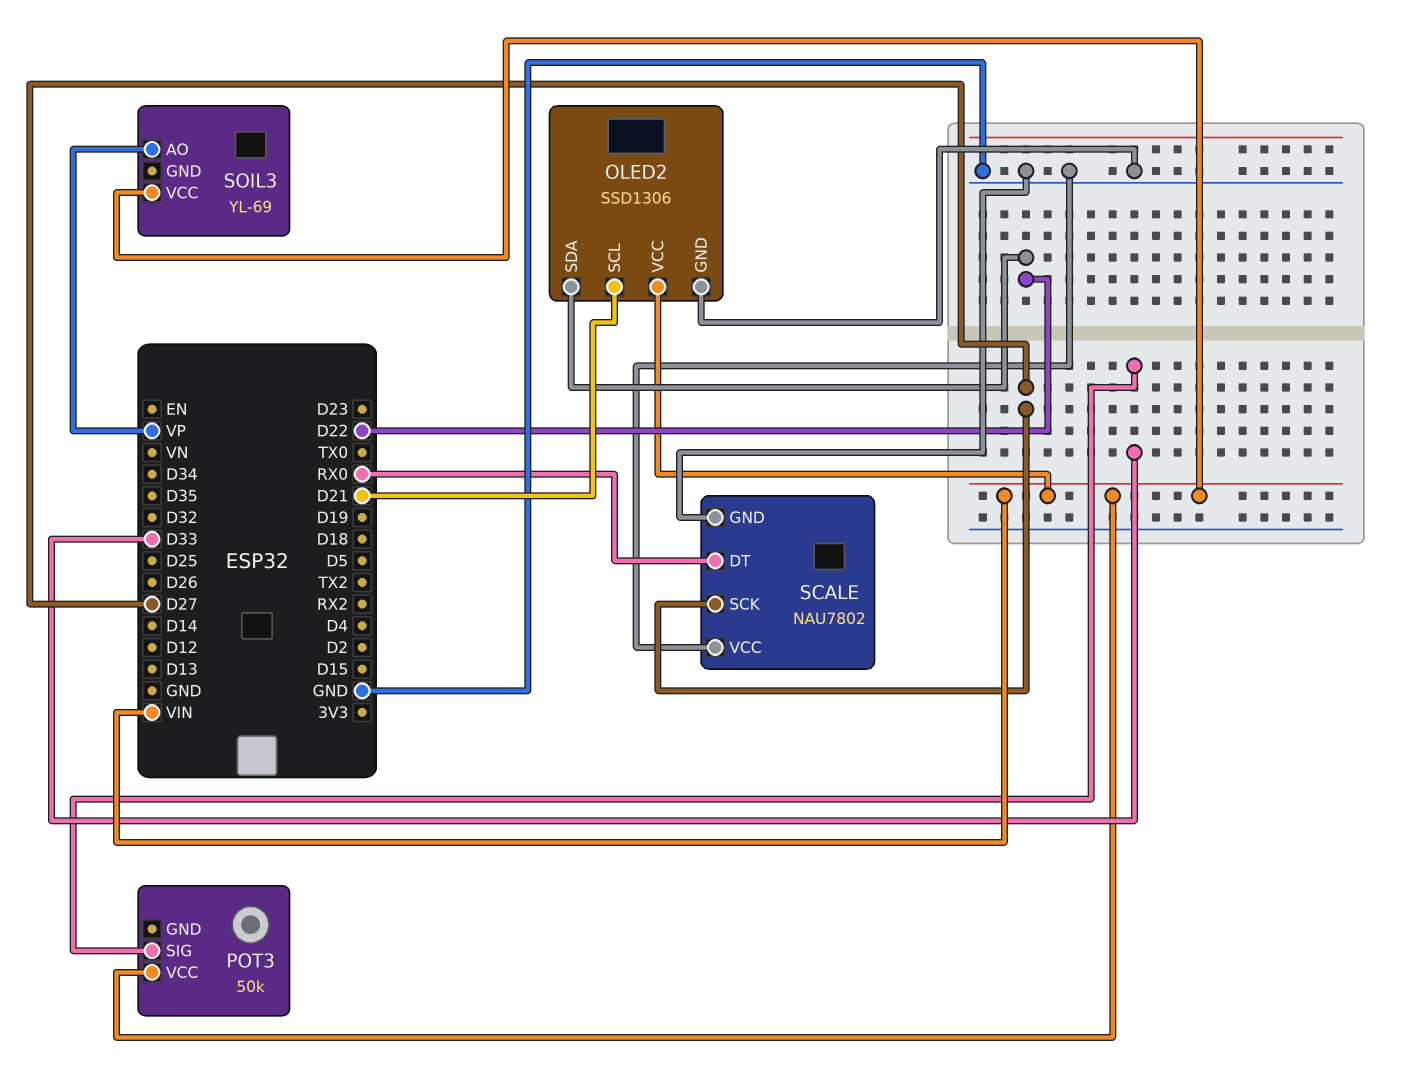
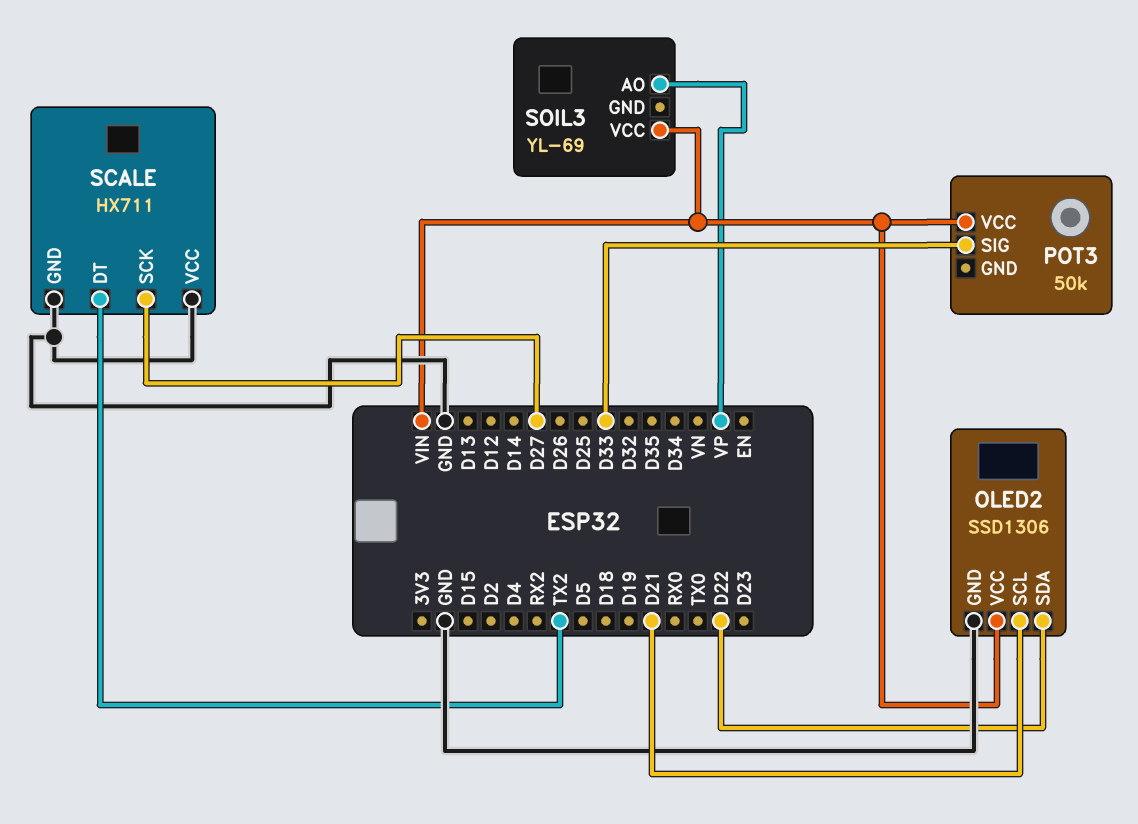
SCALE: NAU7802 -> HX711
SCALE pin DT: RX0 -> TX2

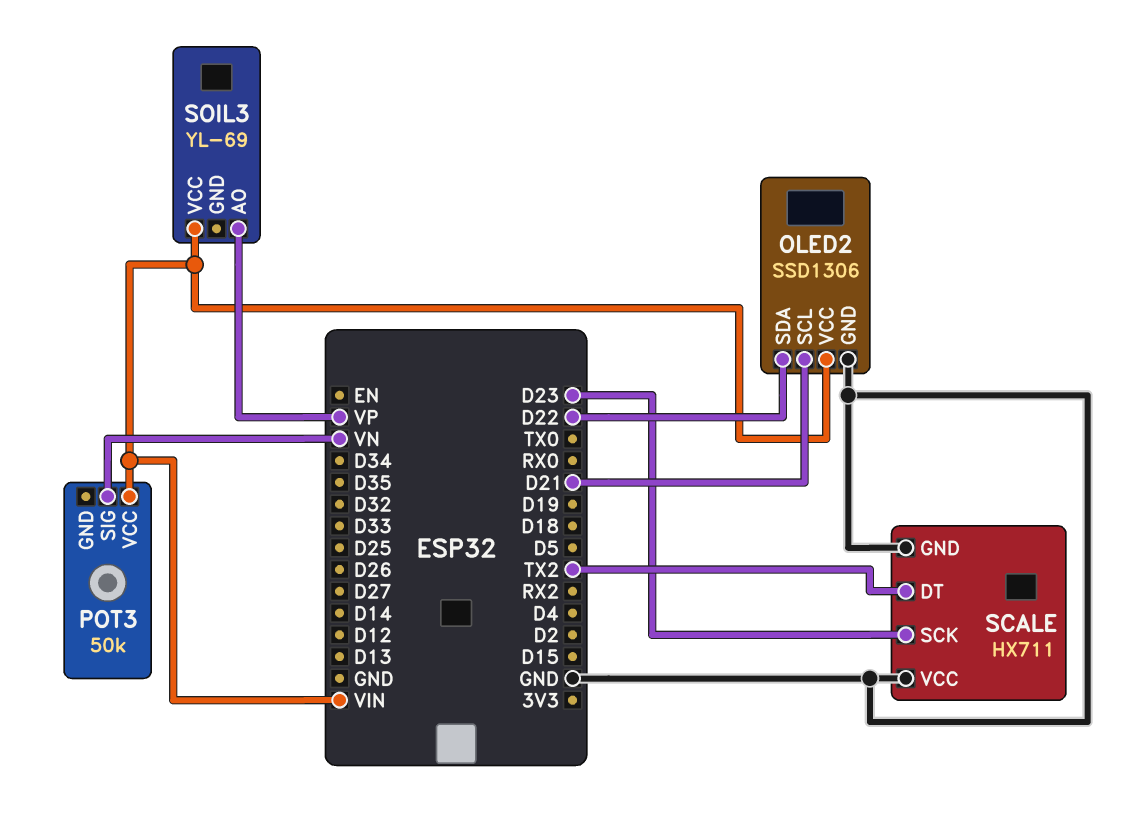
POT3 pin SIG: D33 -> VN
SCALE pin SCK: D27 -> D23

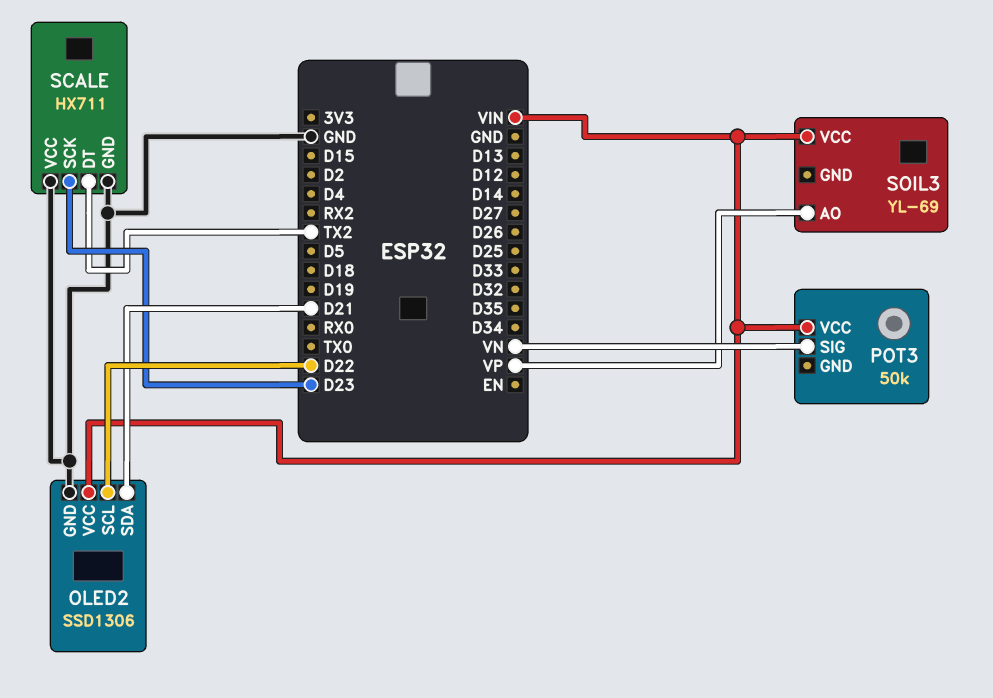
OLED2 pin SCL: D21 -> D22
OLED2 pin SDA: D22 -> D21

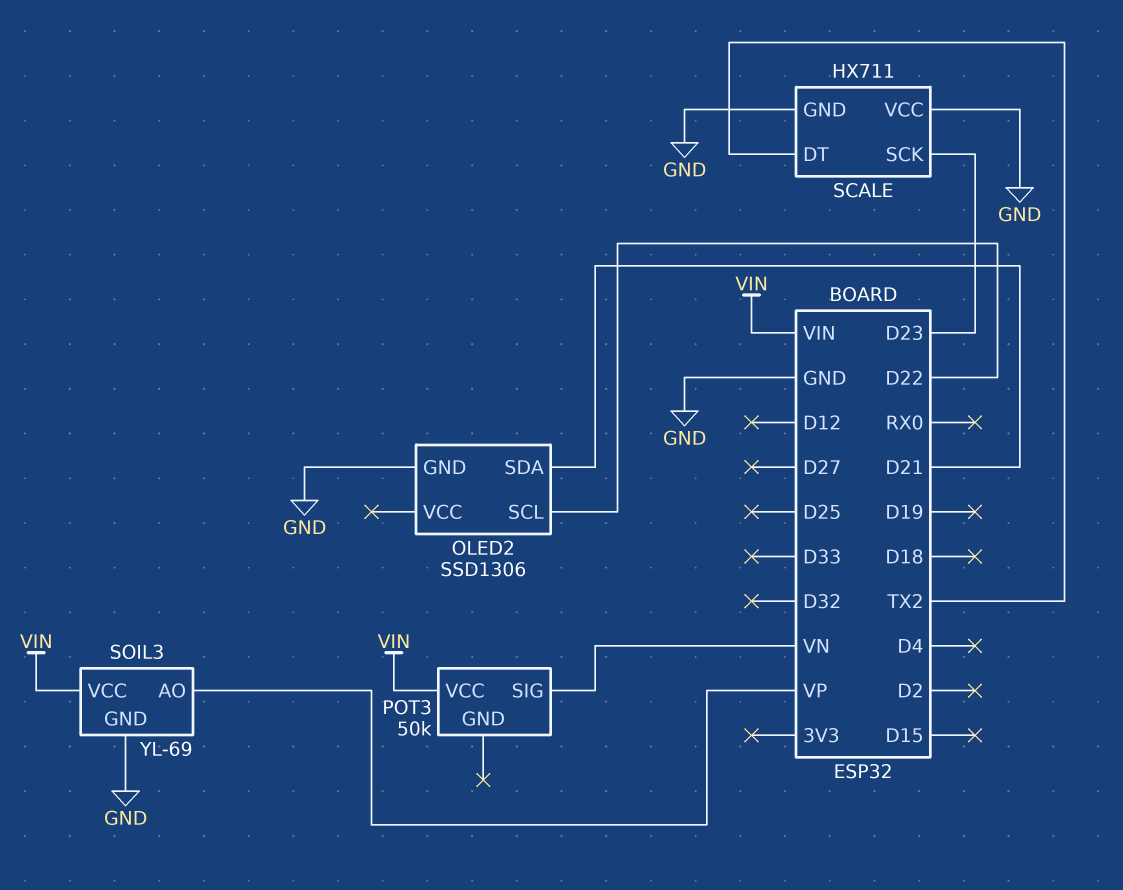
OLED2 pin VCC: VIN -> none
SOIL3 pin GND: none -> GND

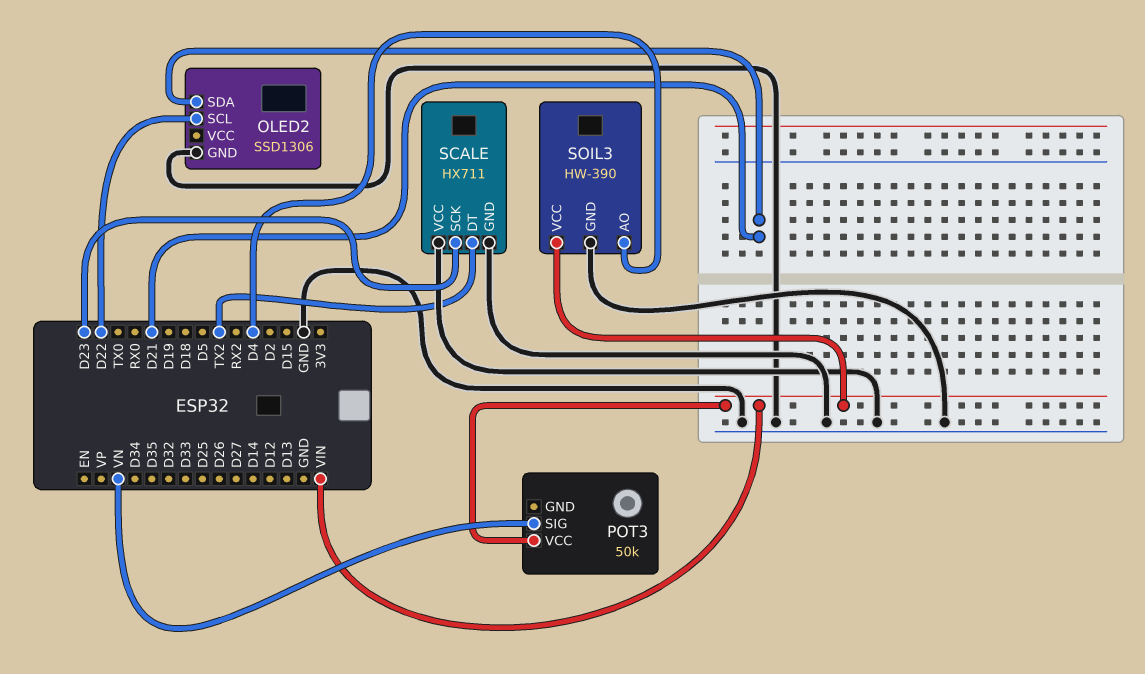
SOIL3: YL-69 -> HW-390
SOIL3 pin AO: VP -> D4

